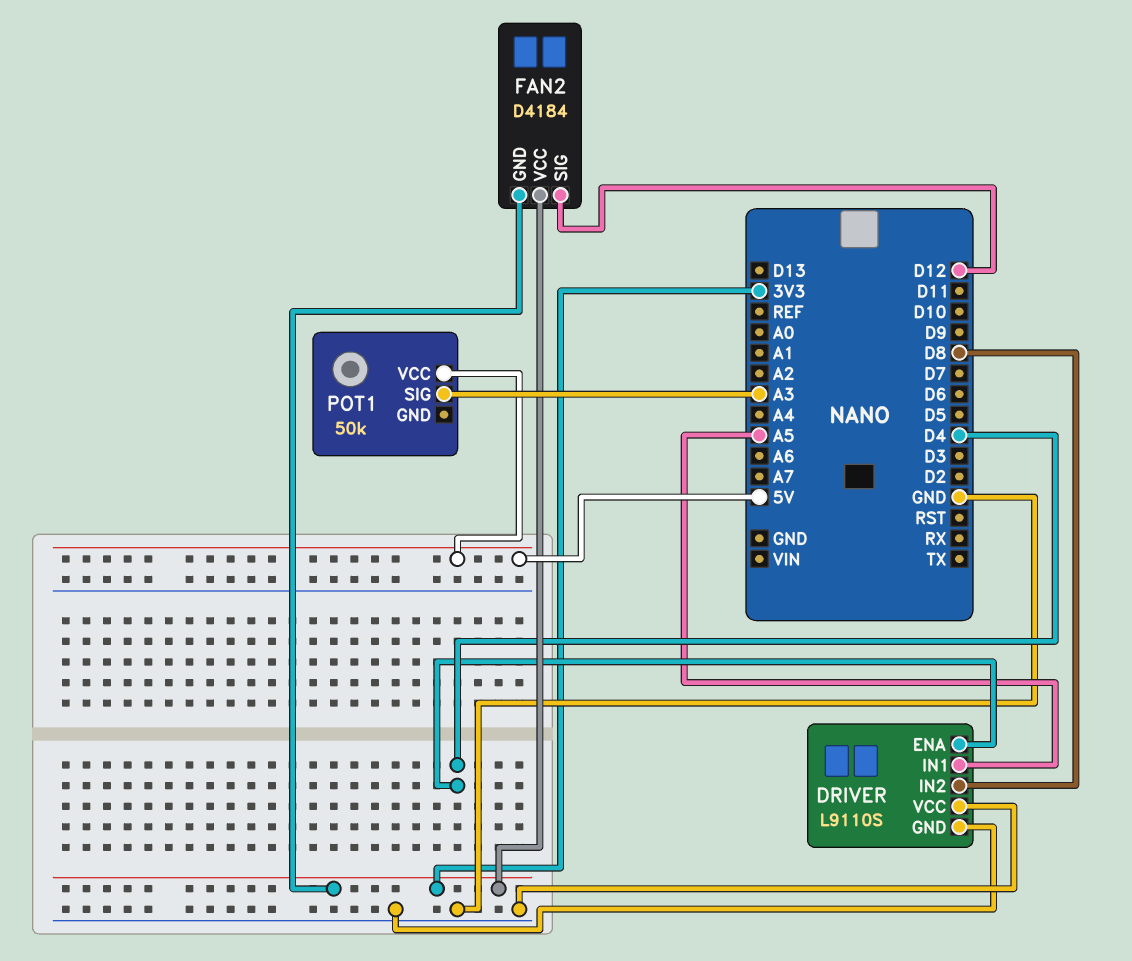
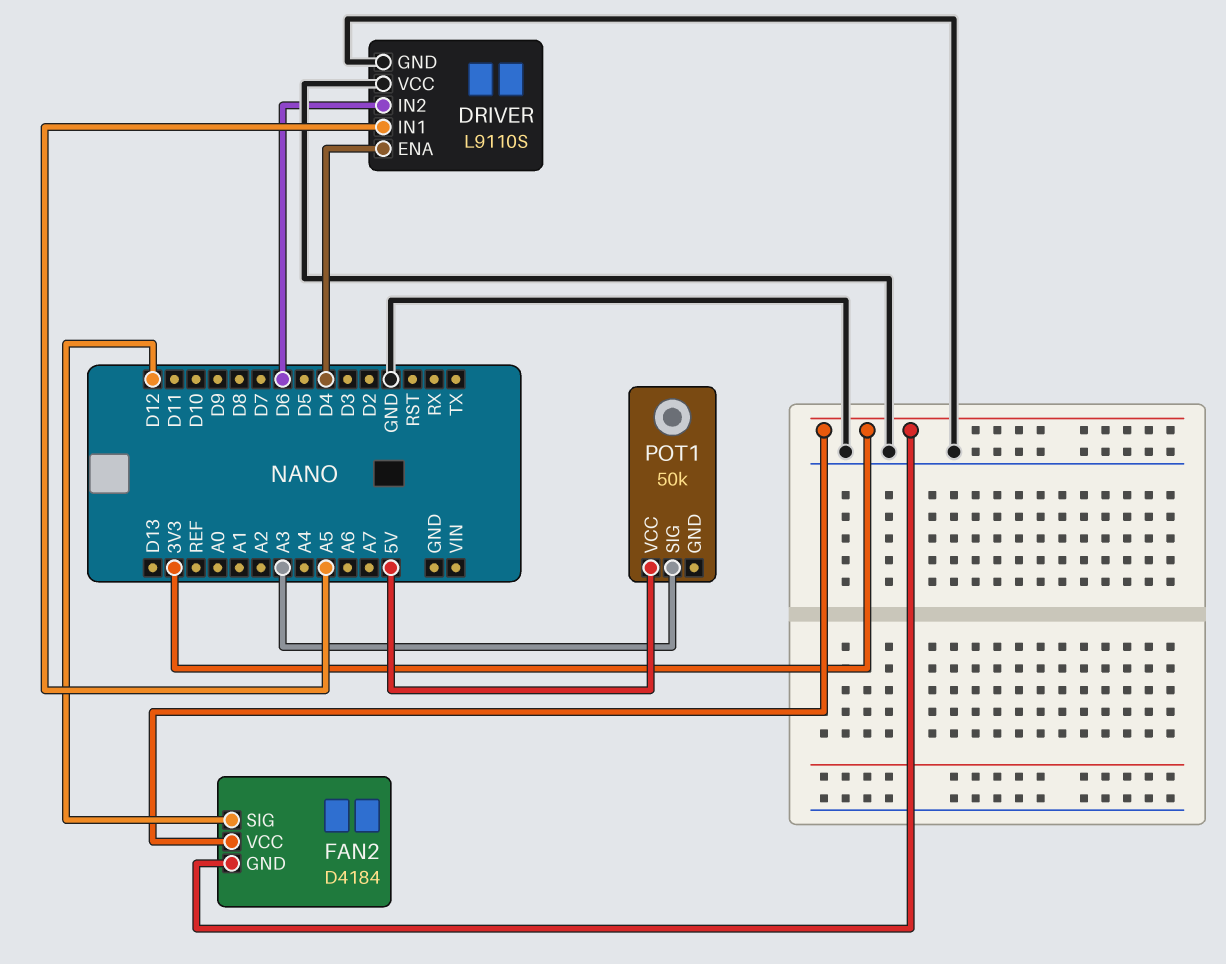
DRIVER pin IN2: D8 -> D6

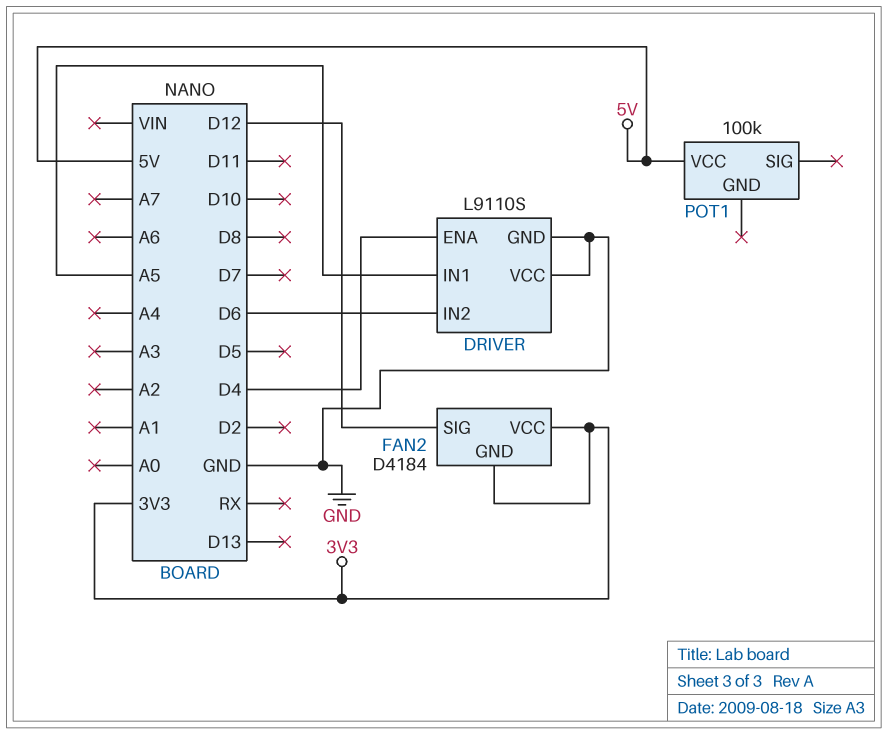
POT1: 50k -> 100k
POT1 pin SIG: A3 -> none

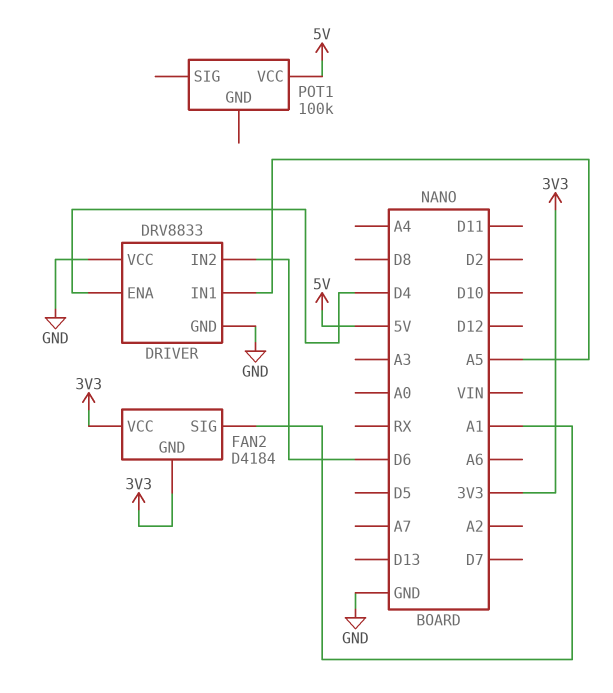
DRIVER: L9110S -> DRV8833
FAN2 pin SIG: D12 -> A1

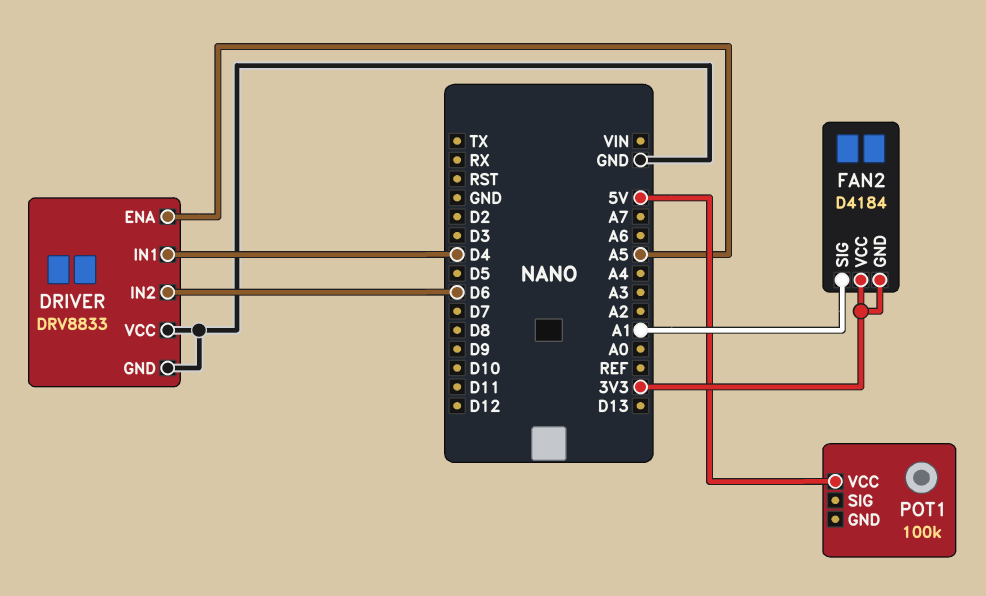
DRIVER pin ENA: D4 -> A5
DRIVER pin IN1: A5 -> D4

